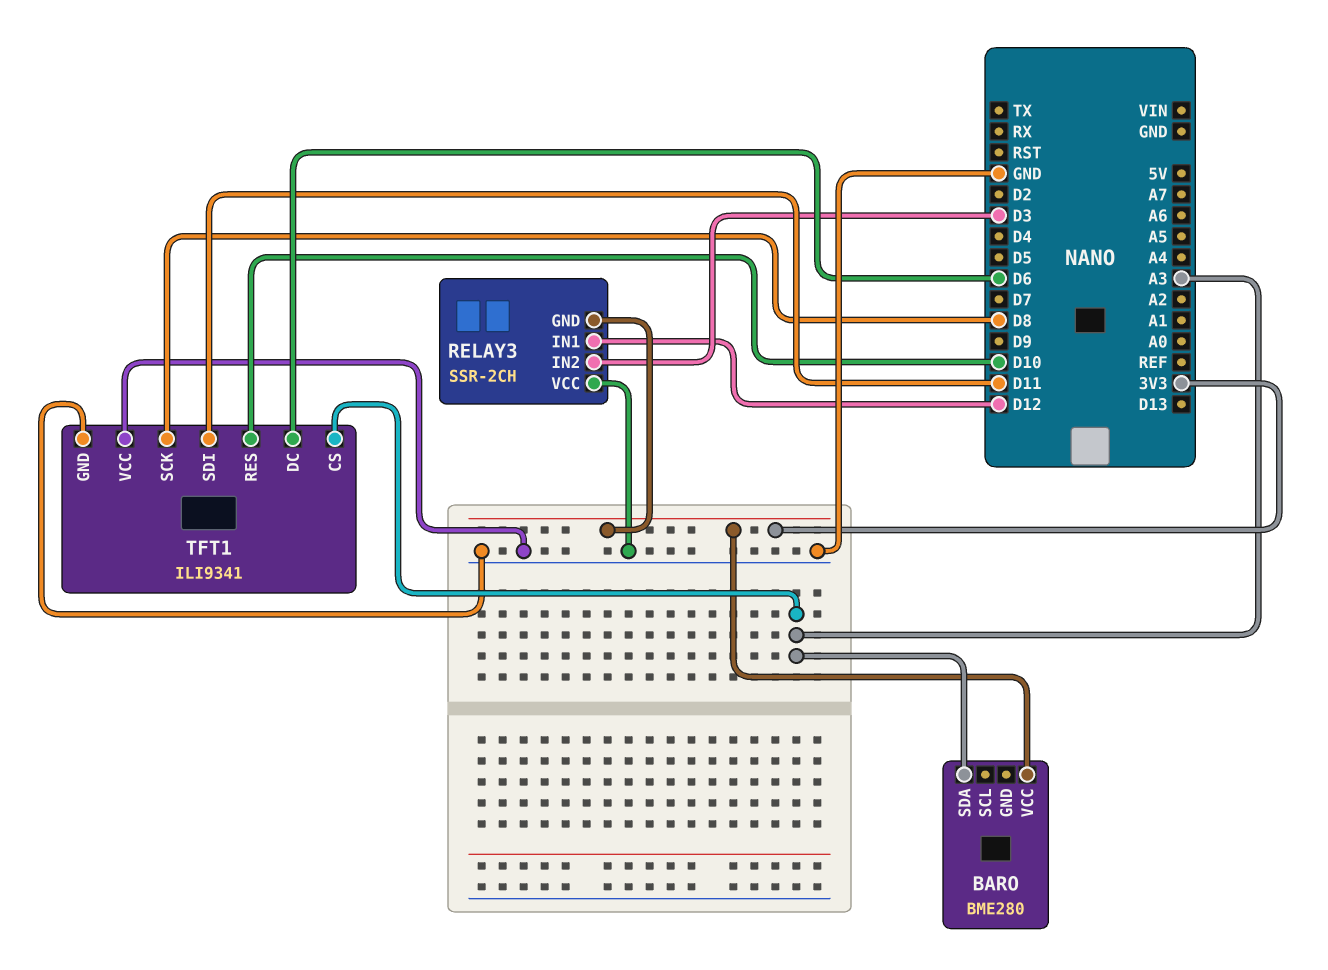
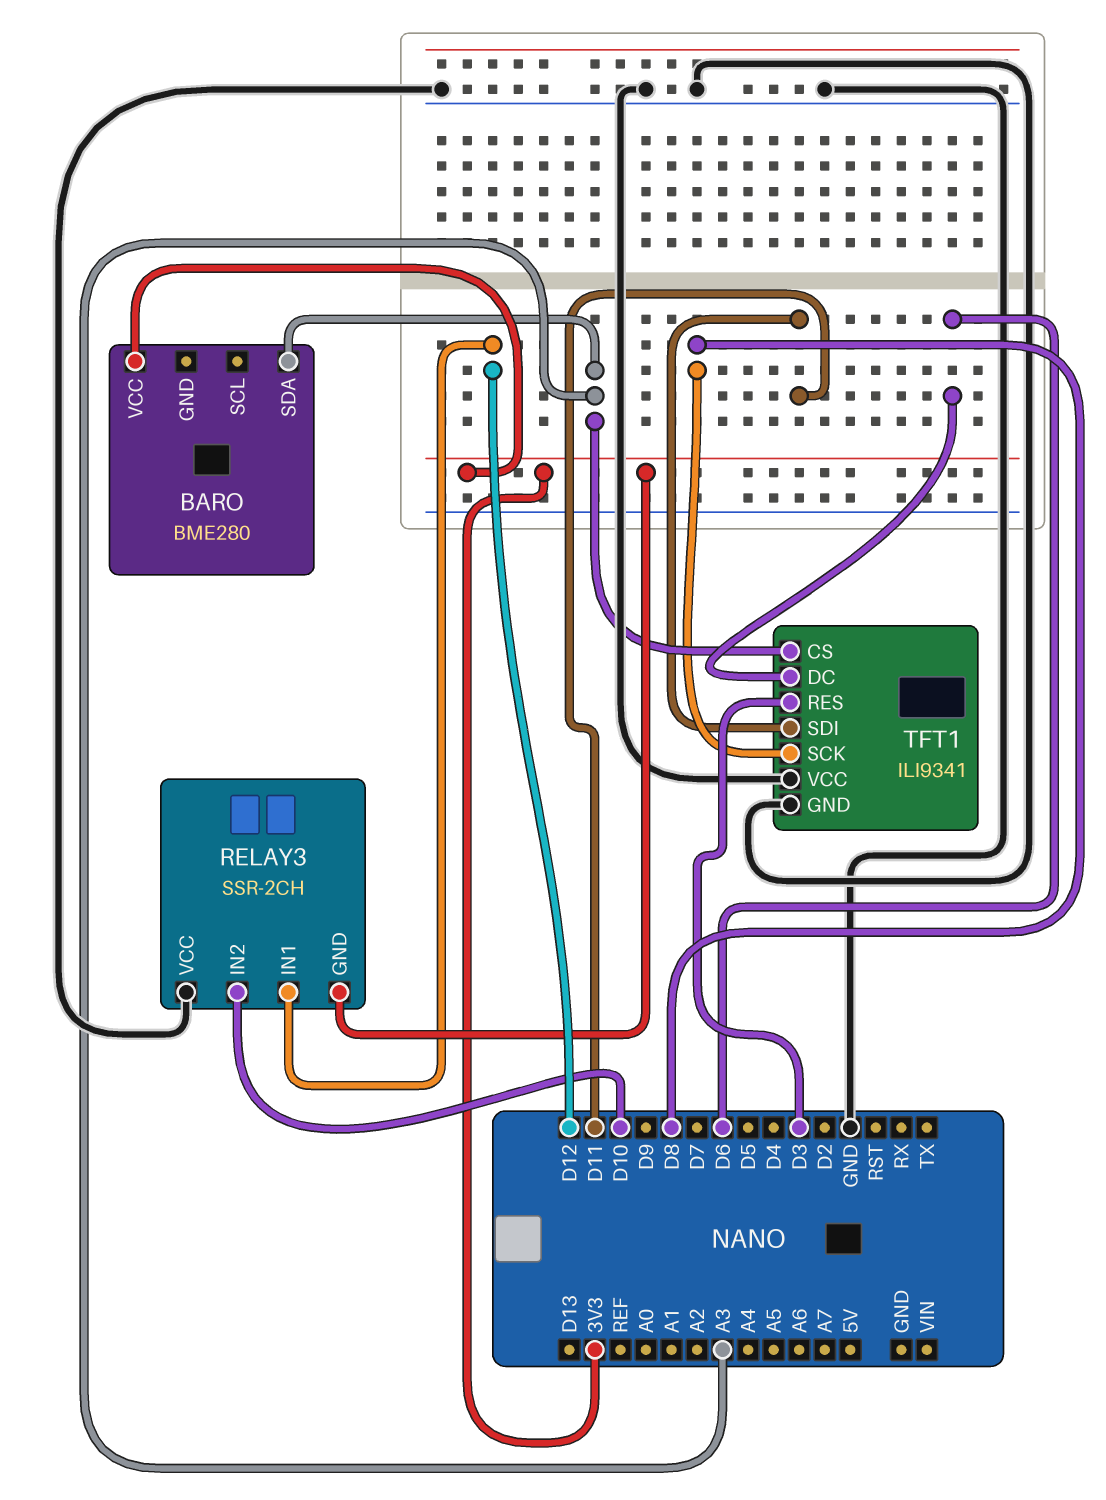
RELAY3 pin IN2: D3 -> D10
TFT1 pin RES: D10 -> D3

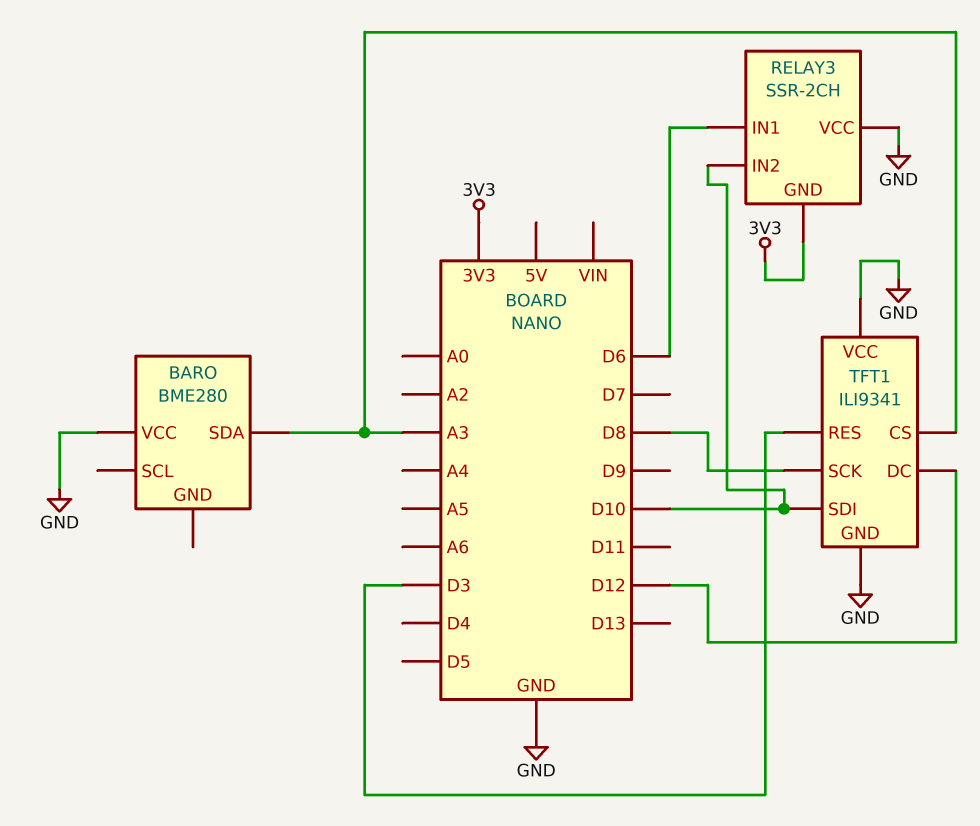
BARO pin VCC: 3V3 -> GND
RELAY3 pin IN1: D12 -> D6
TFT1 pin DC: D6 -> D12
TFT1 pin SDI: D11 -> D10

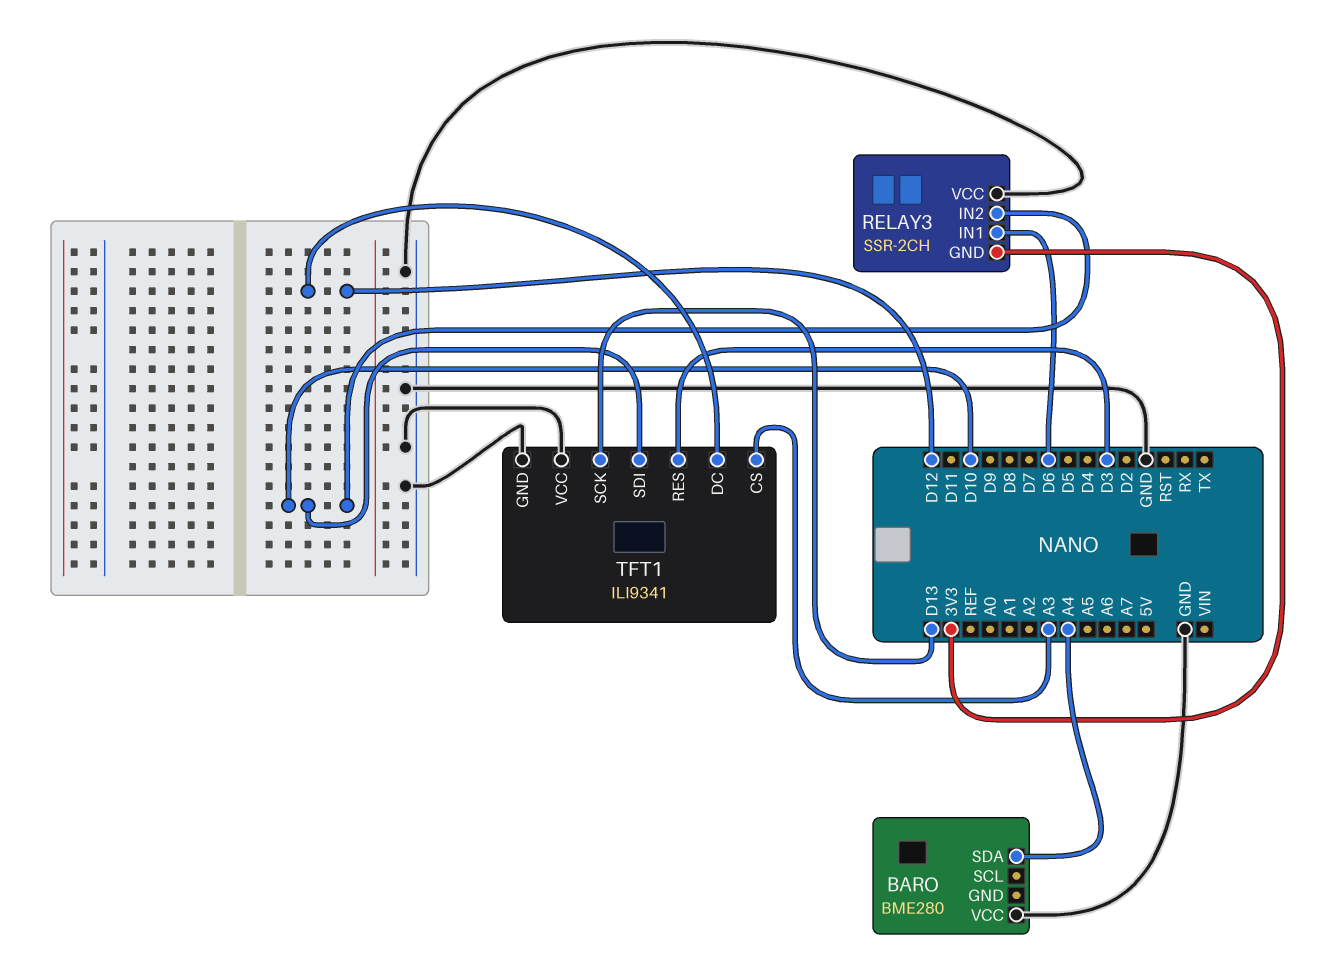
BARO pin SDA: A3 -> A4
TFT1 pin SCK: D8 -> D13

